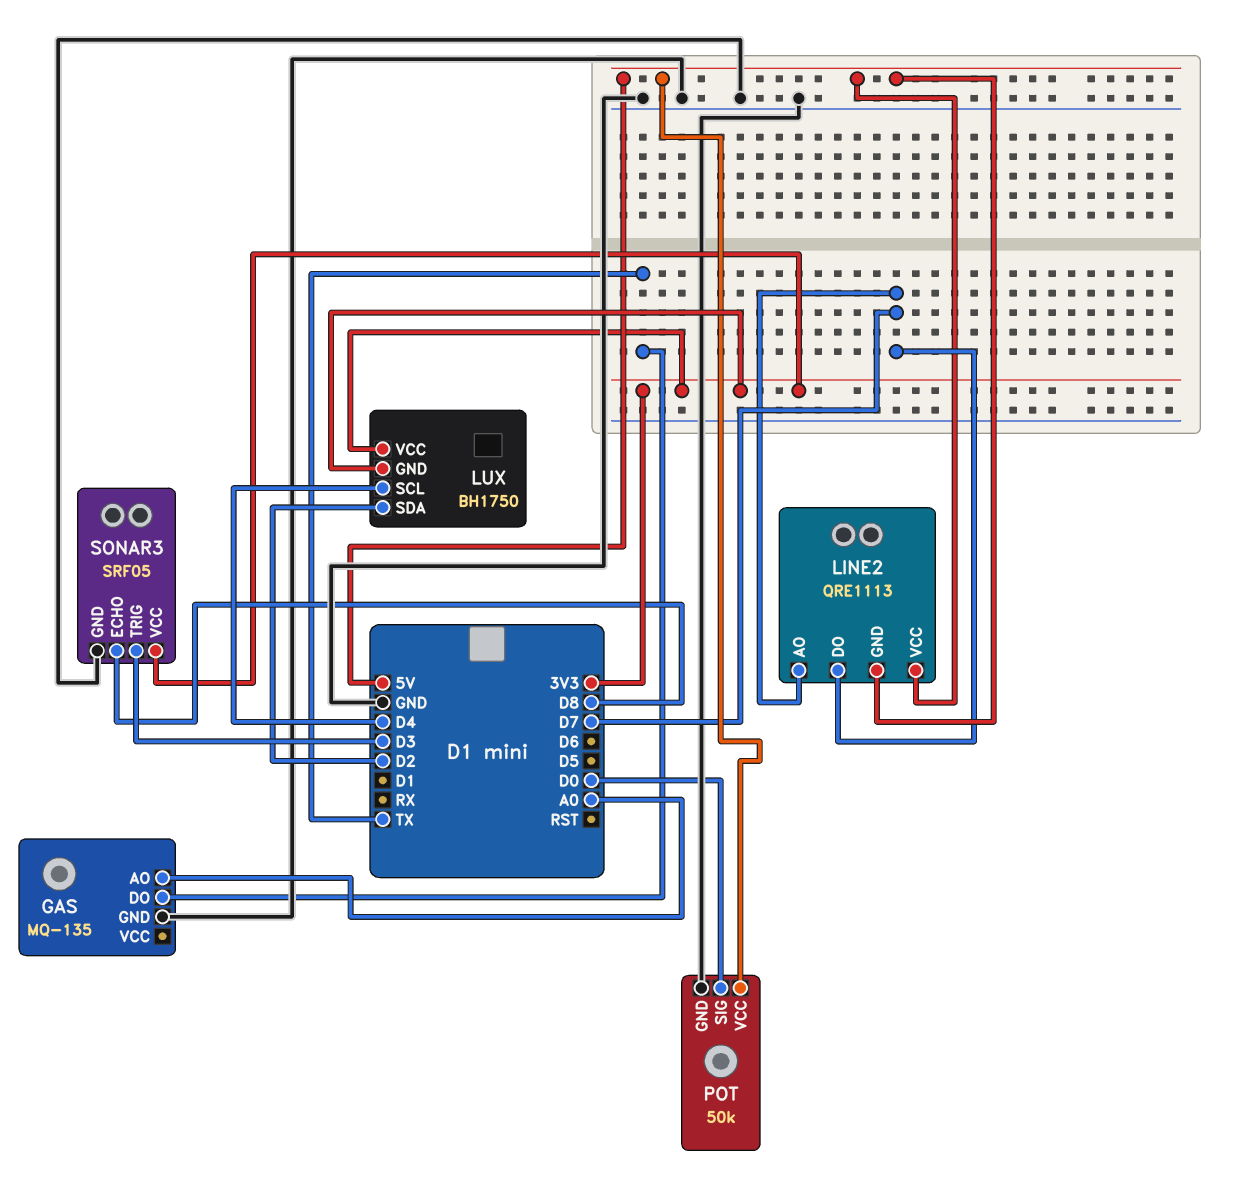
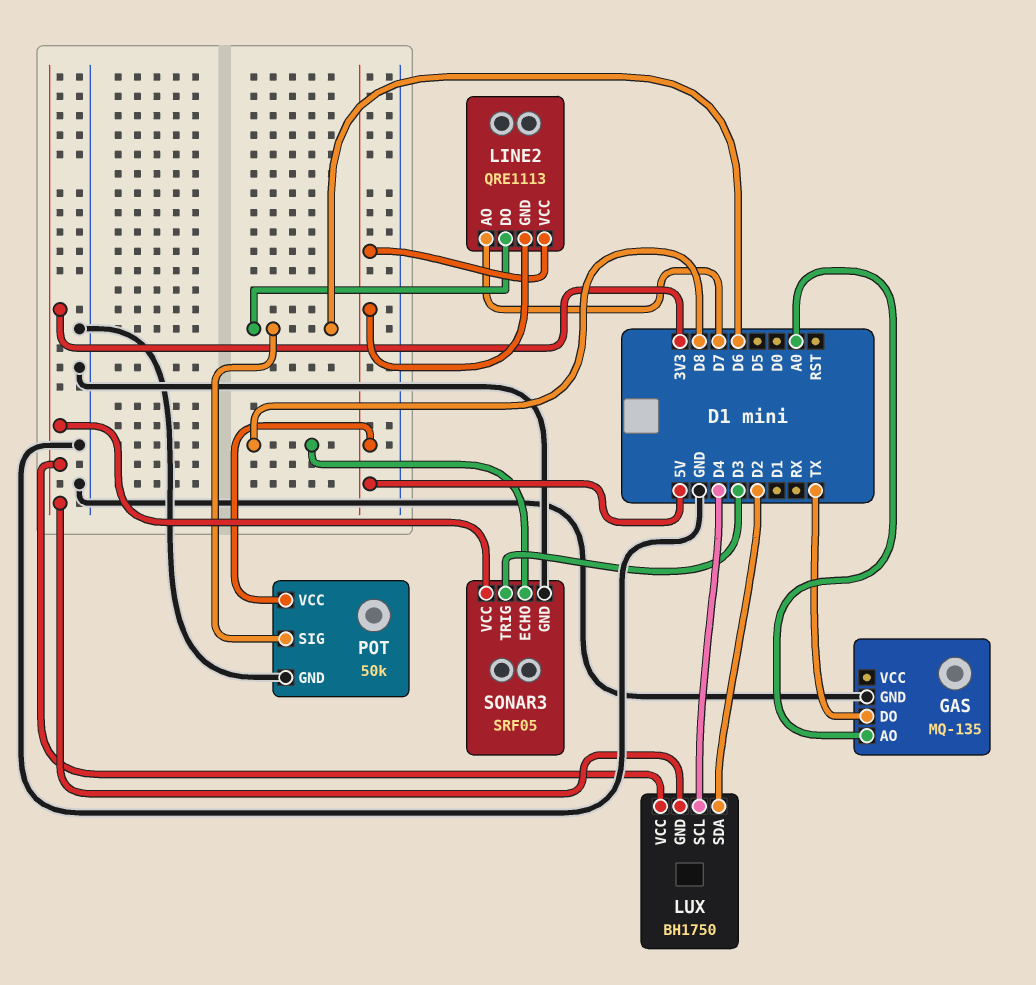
LINE2 pin DO: D7 -> D6
POT pin SIG: D0 -> D6

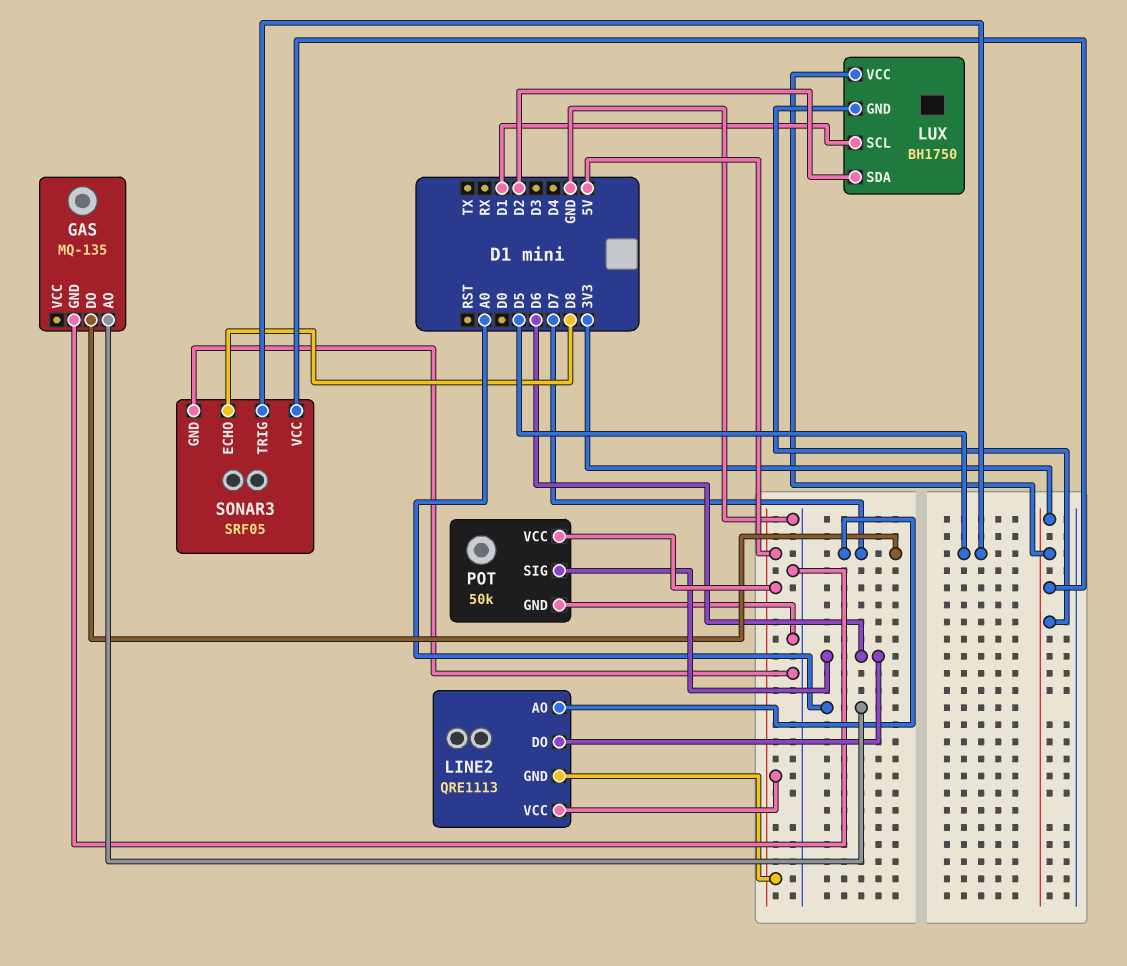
GAS pin DO: TX -> D7
LUX pin SCL: D4 -> D1
SONAR3 pin TRIG: D3 -> D5

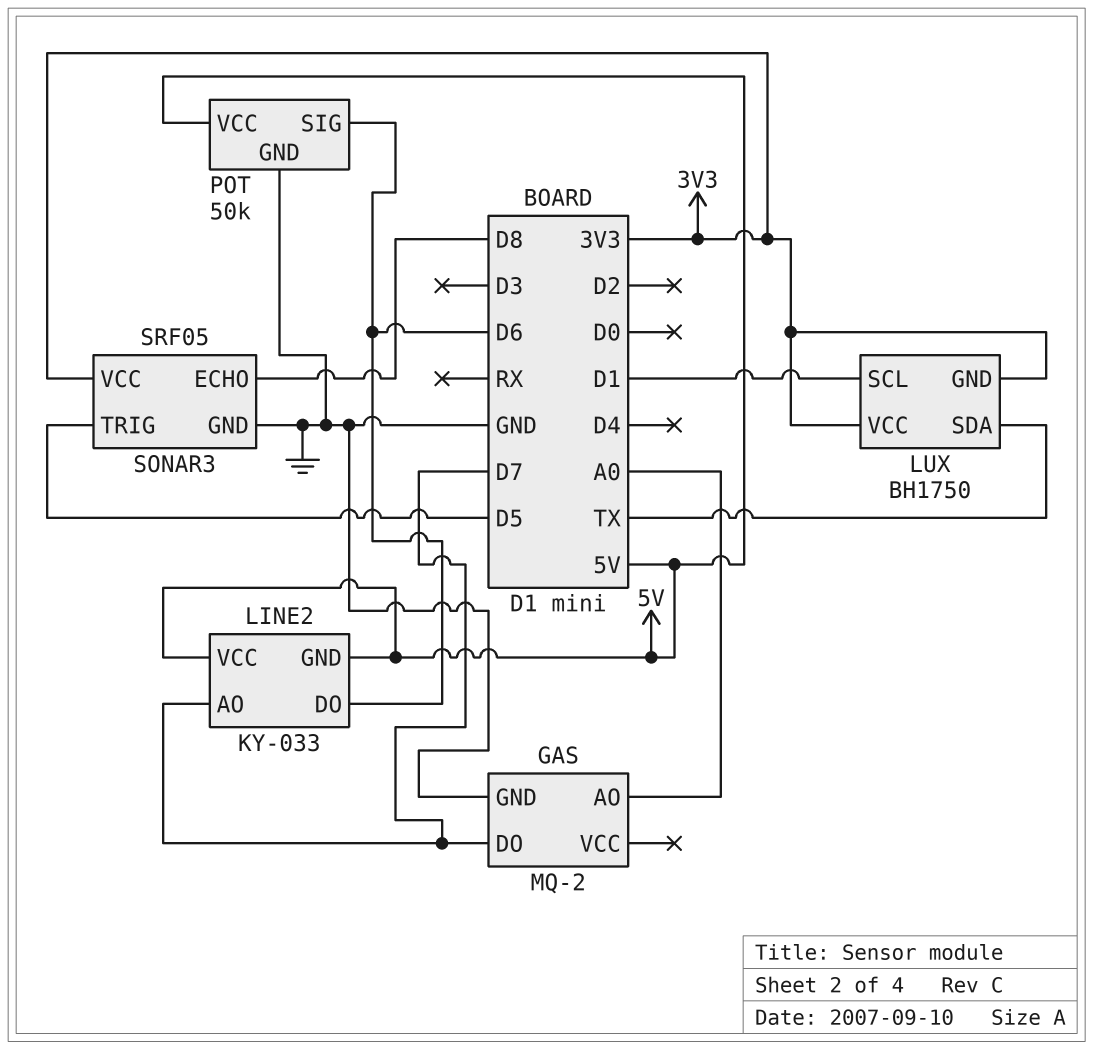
GAS: MQ-135 -> MQ-2
LINE2: QRE1113 -> KY-033
LUX pin SDA: D2 -> TX

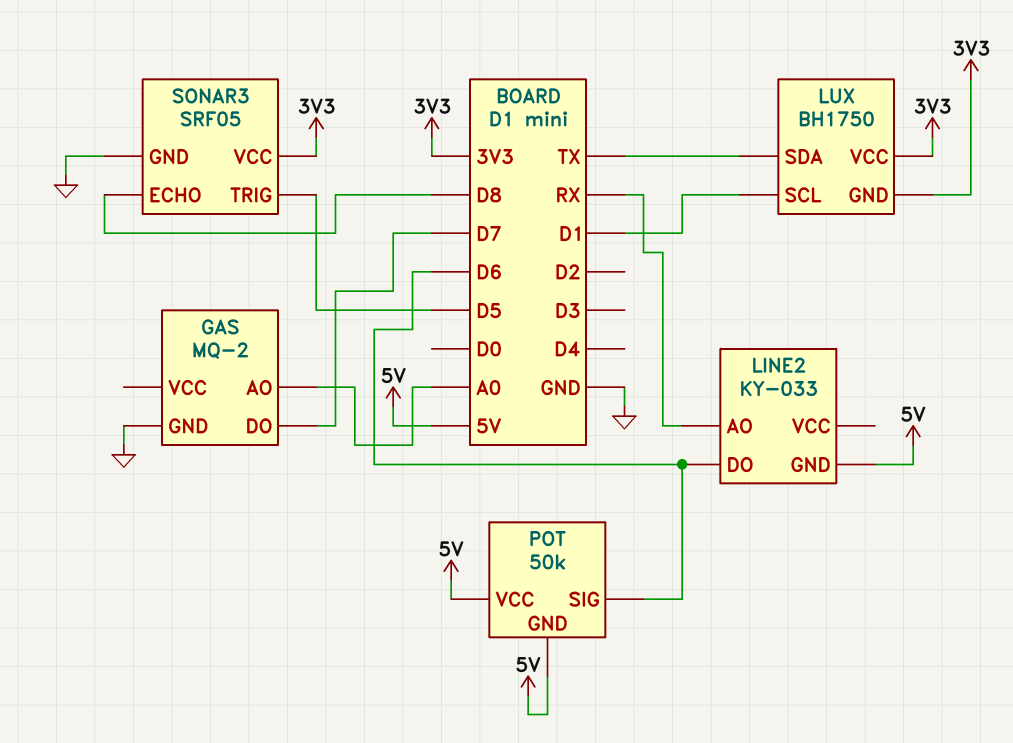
LINE2 pin AO: D7 -> RX
LINE2 pin VCC: 5V -> none
POT pin GND: GND -> 5V

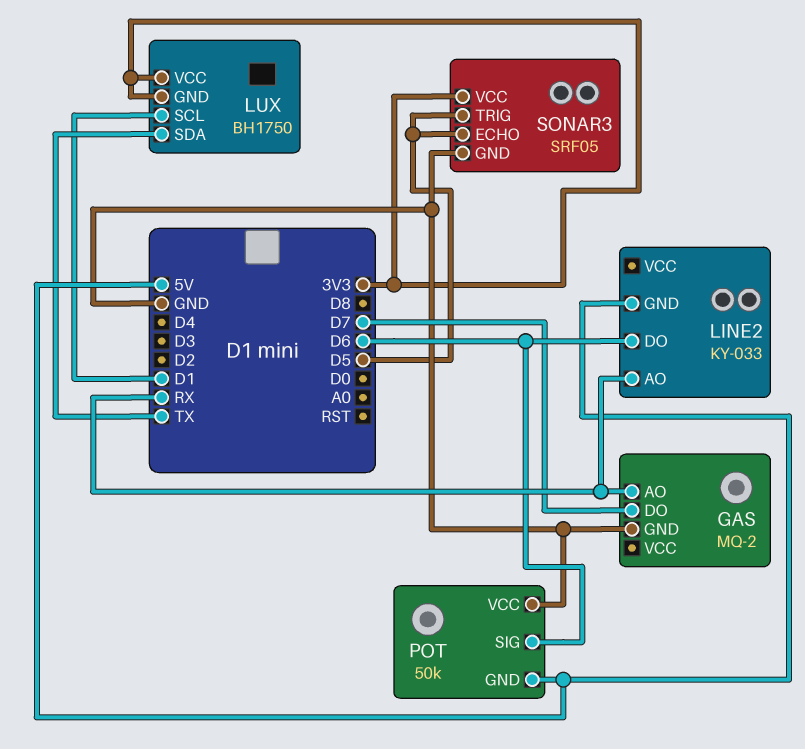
GAS pin AO: A0 -> RX
POT pin VCC: 5V -> GND
SONAR3 pin ECHO: D8 -> D5

